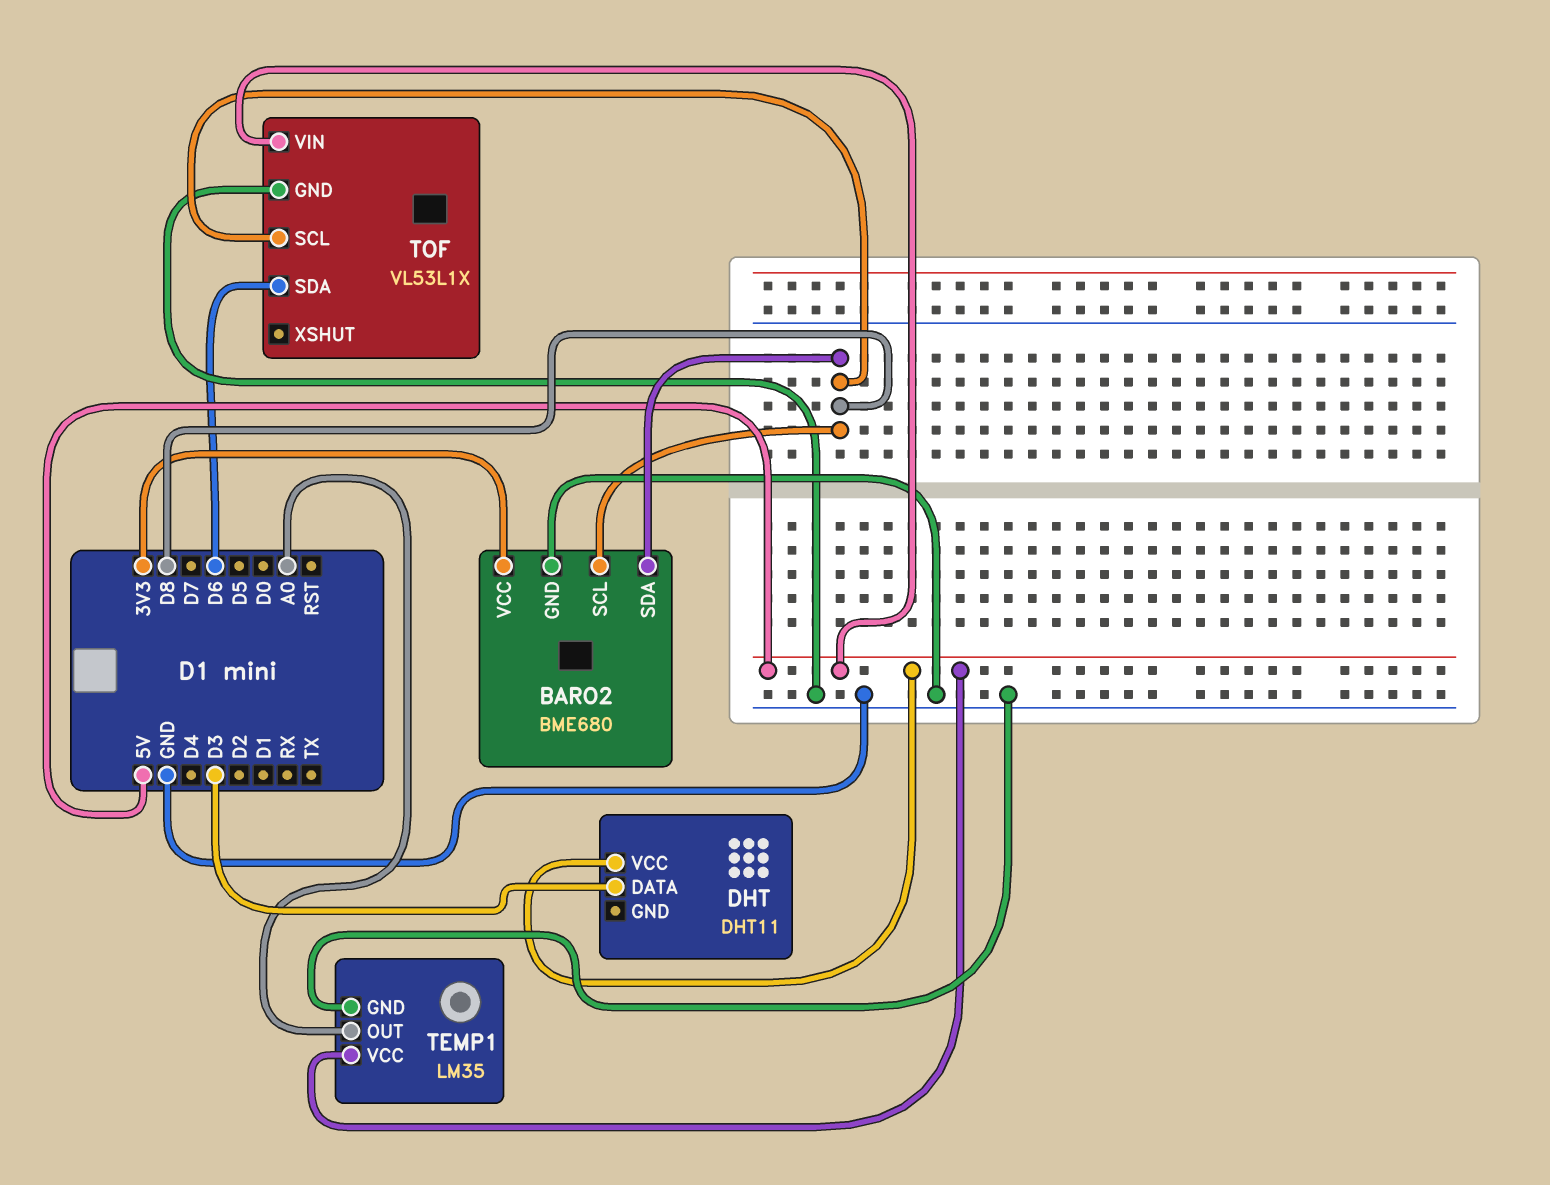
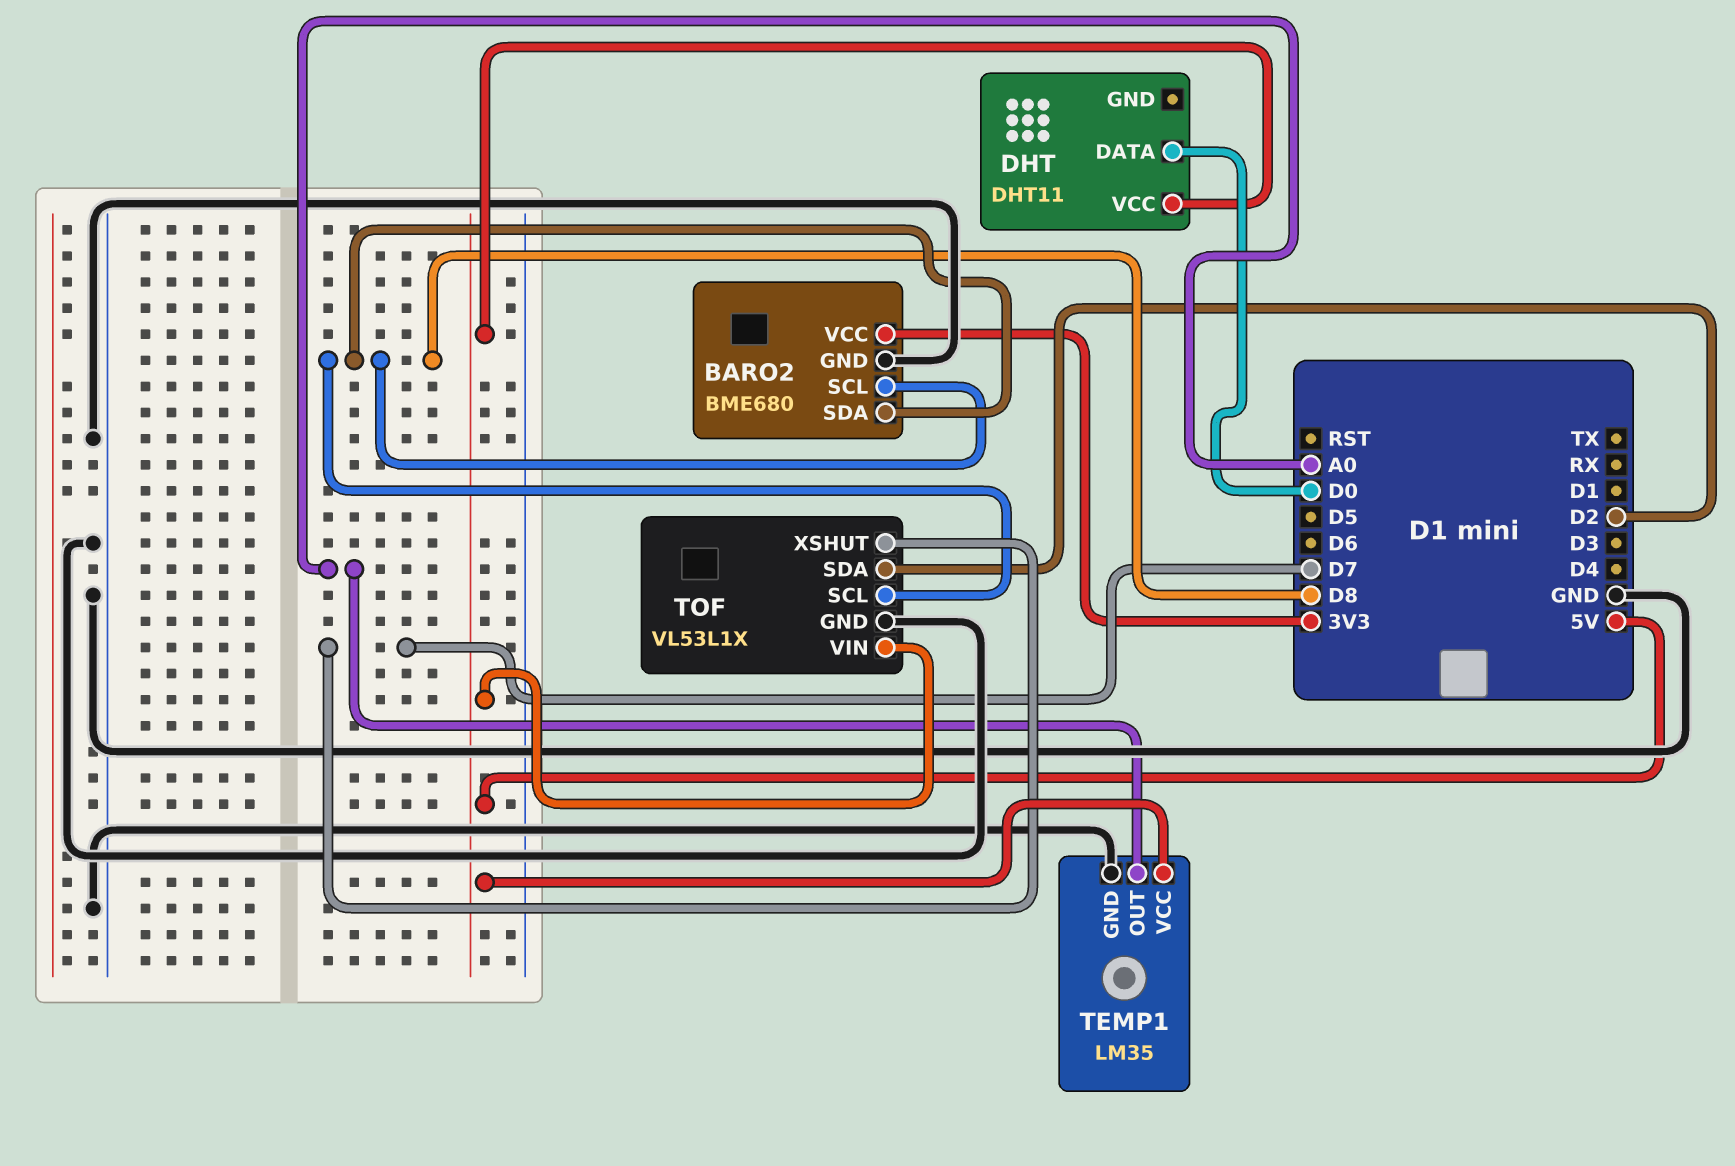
DHT pin DATA: D3 -> D0
TOF pin SDA: D6 -> D2
TOF pin XSHUT: none -> D7

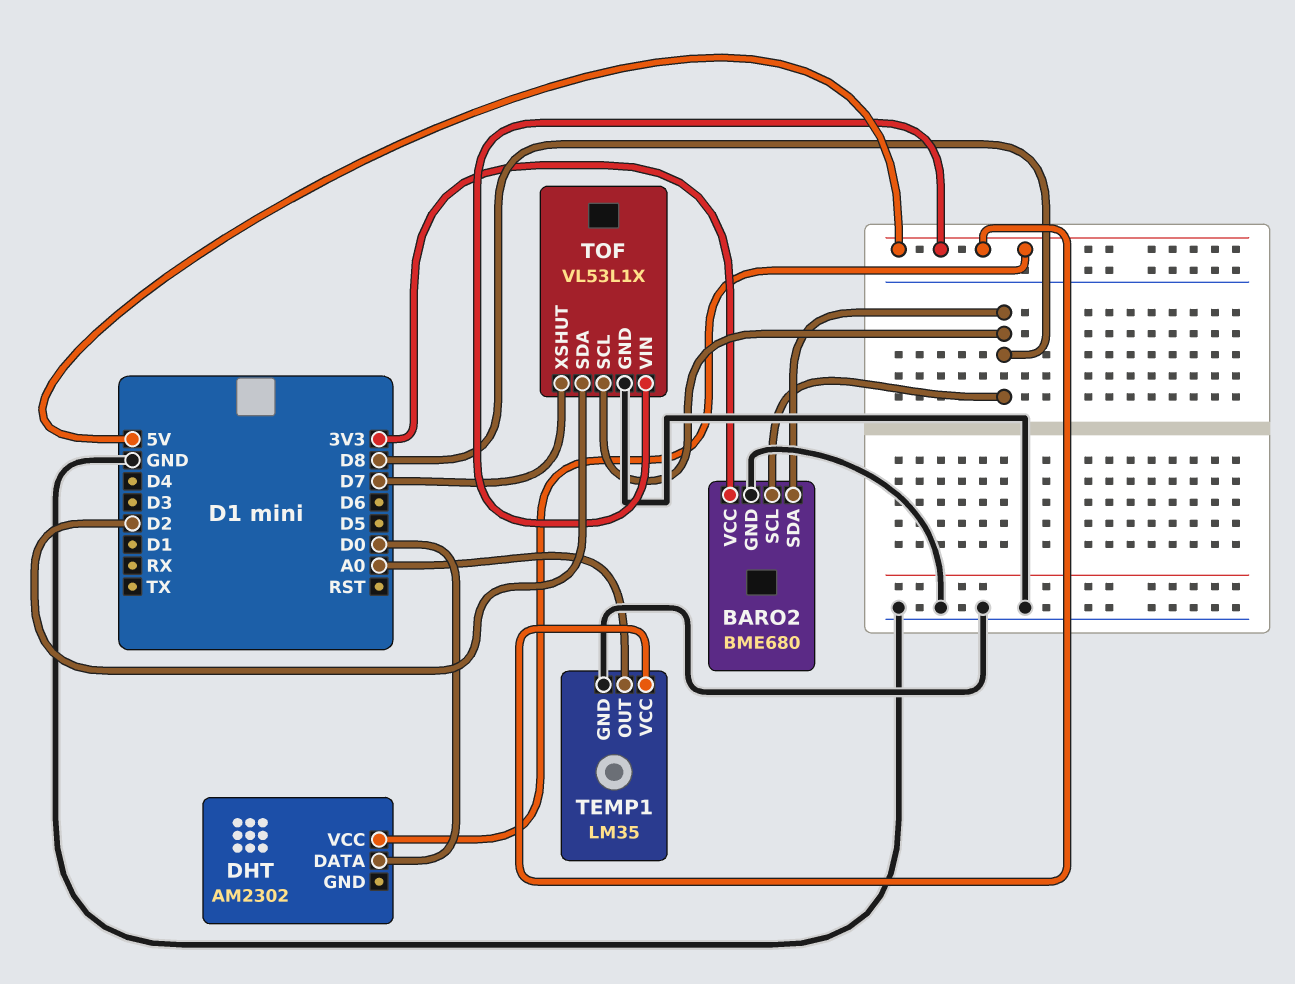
DHT: DHT11 -> AM2302

